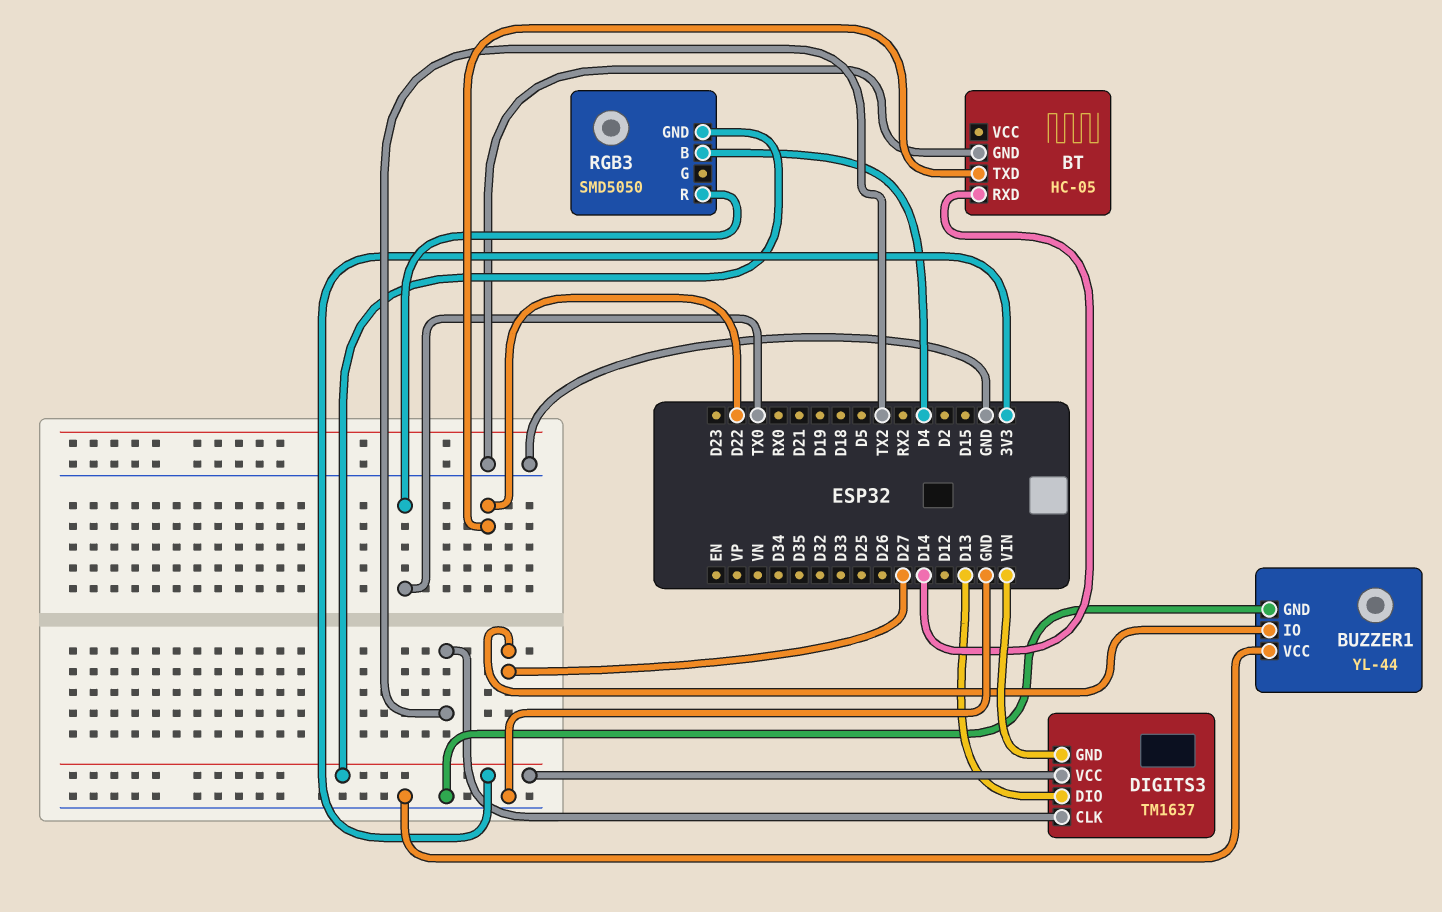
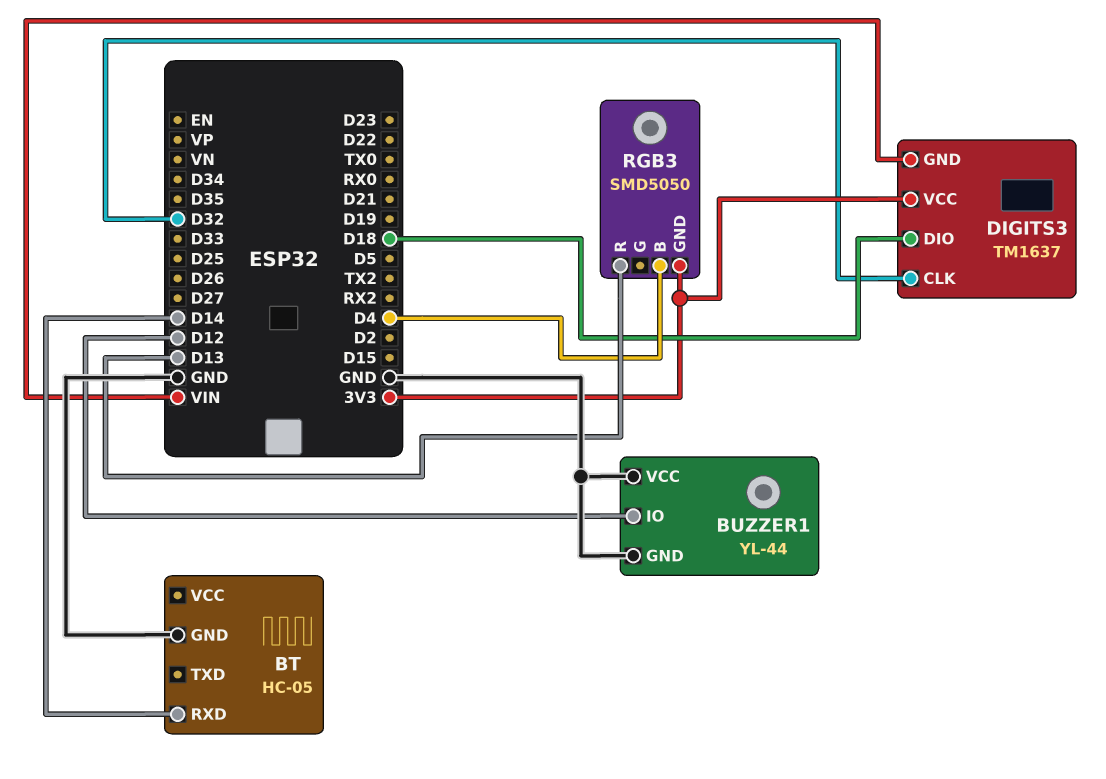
BT pin TXD: D22 -> none
BUZZER1 pin IO: D27 -> D12
DIGITS3 pin CLK: TX2 -> D32
DIGITS3 pin DIO: D13 -> D18
RGB3 pin R: TX0 -> D13

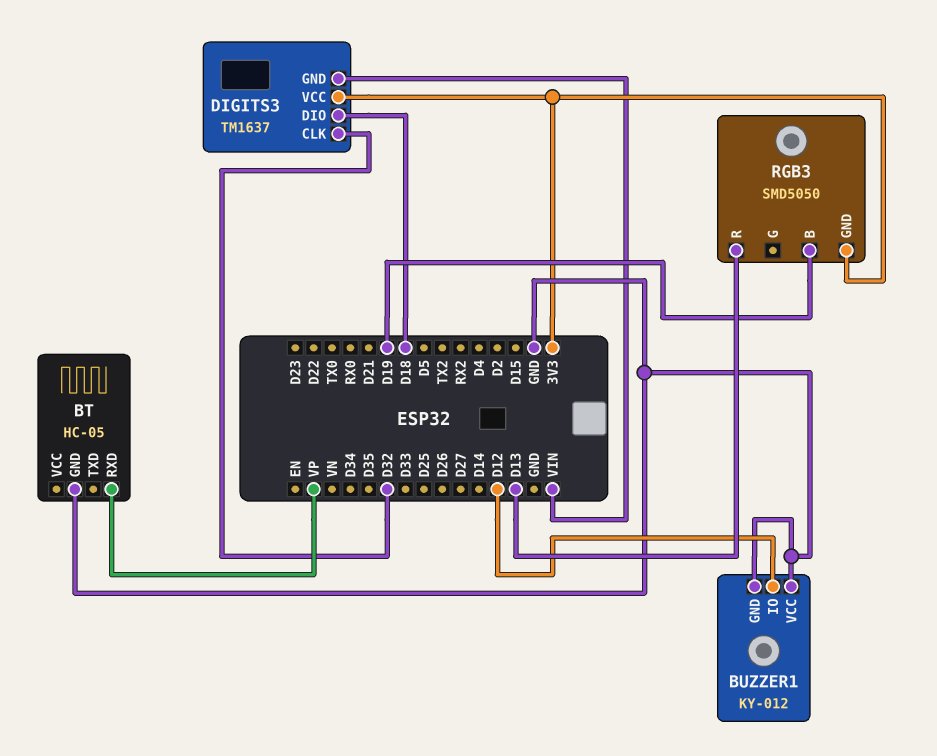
BT pin RXD: D14 -> VP
BUZZER1: YL-44 -> KY-012
RGB3 pin B: D4 -> D19

